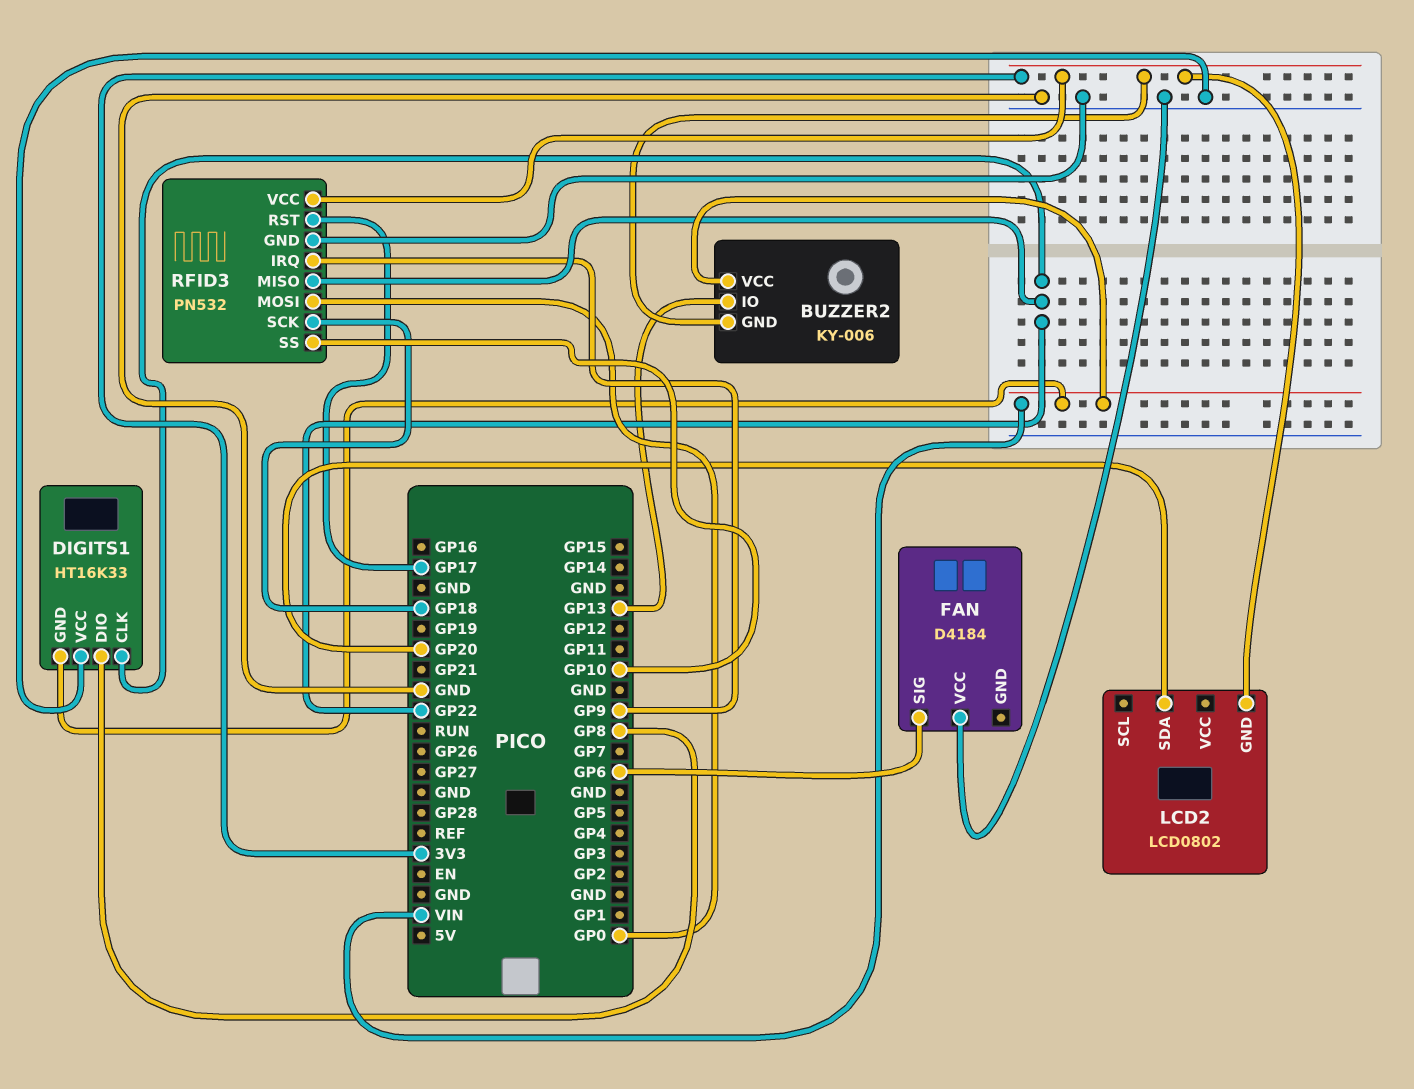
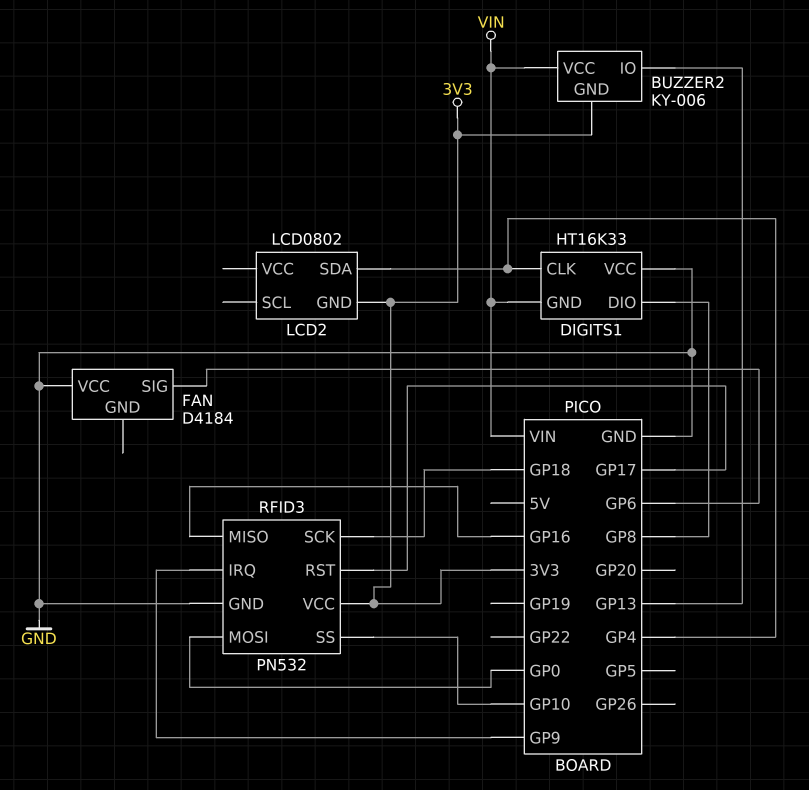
DIGITS1 pin CLK: GP22 -> GP4
LCD2 pin SDA: GP20 -> GP4
RFID3 pin MISO: GP22 -> GP16

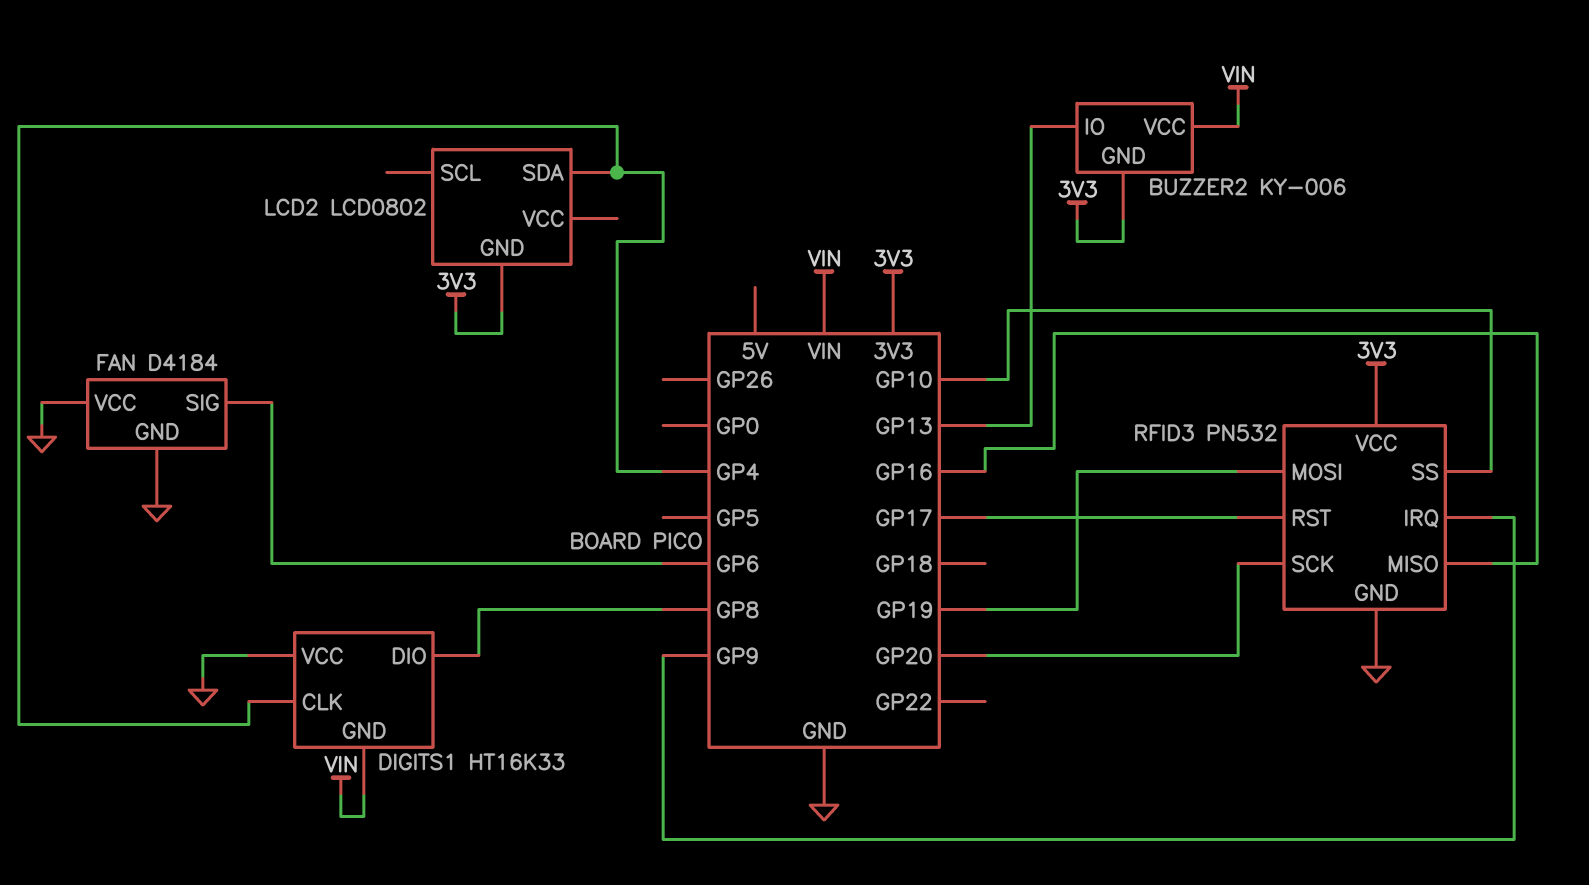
FAN pin GND: none -> GND
RFID3 pin MOSI: GP0 -> GP19
RFID3 pin SCK: GP18 -> GP20

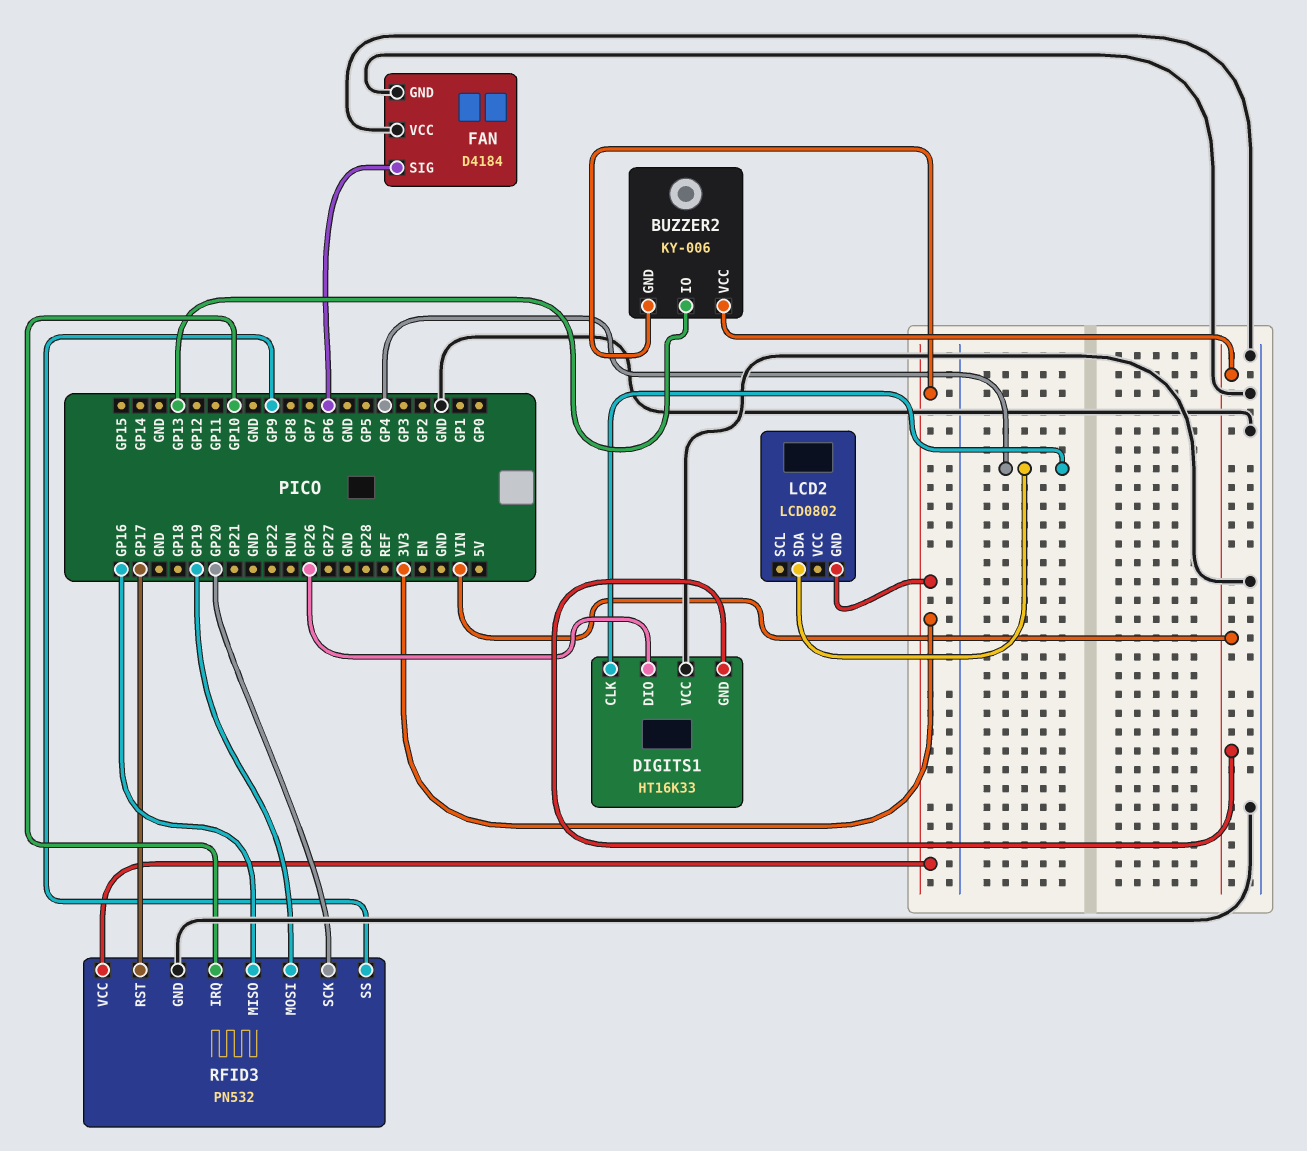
DIGITS1 pin DIO: GP8 -> GP26
RFID3 pin IRQ: GP9 -> GP10
RFID3 pin SS: GP10 -> GP9

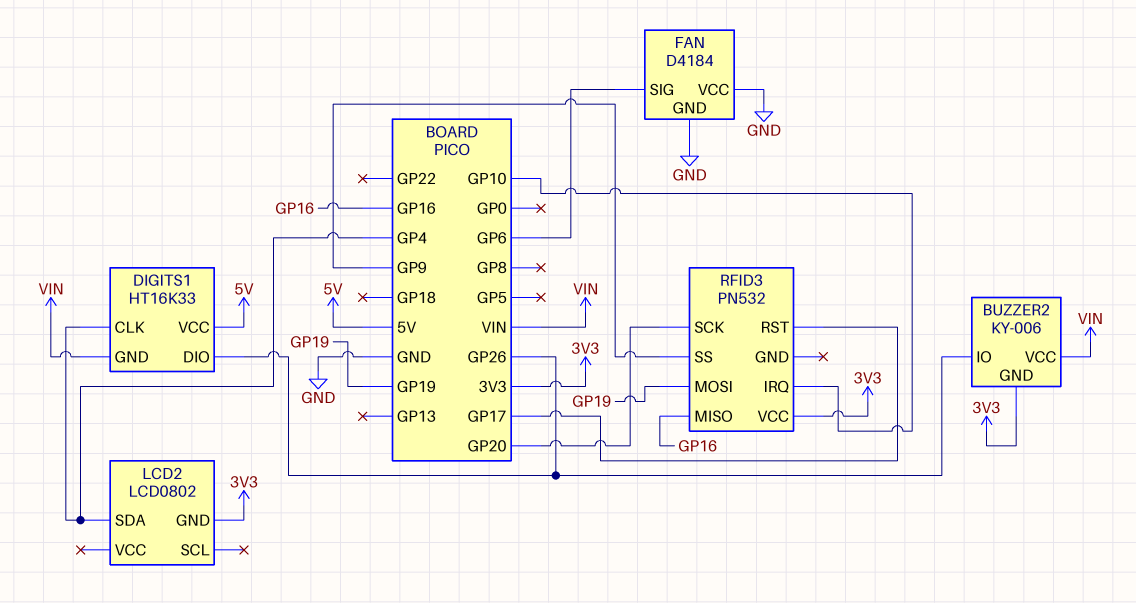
BUZZER2 pin IO: GP13 -> GP26
DIGITS1 pin VCC: GND -> 5V
RFID3 pin GND: GND -> none

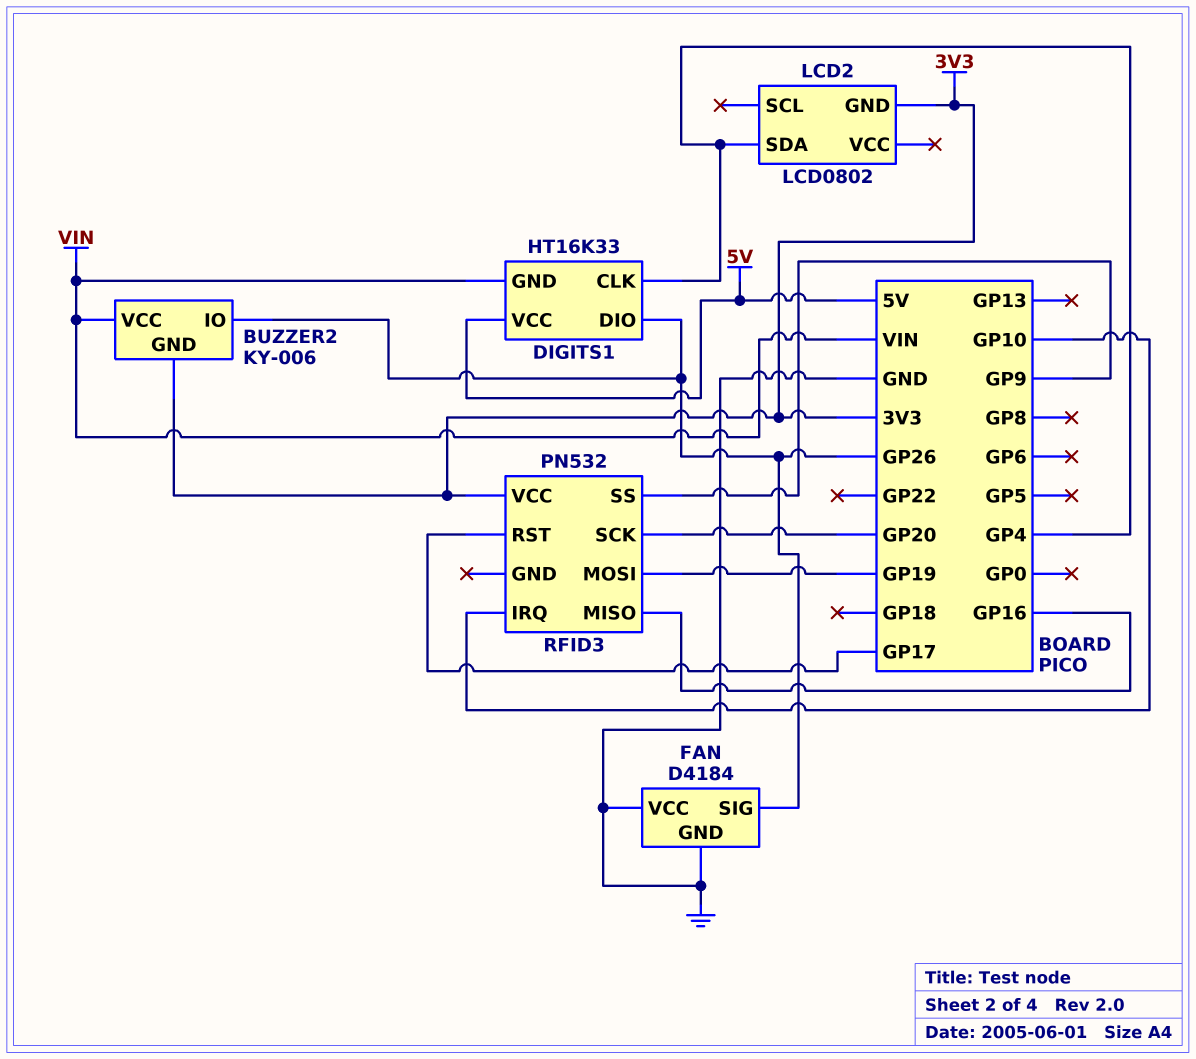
FAN pin SIG: GP6 -> GP26

